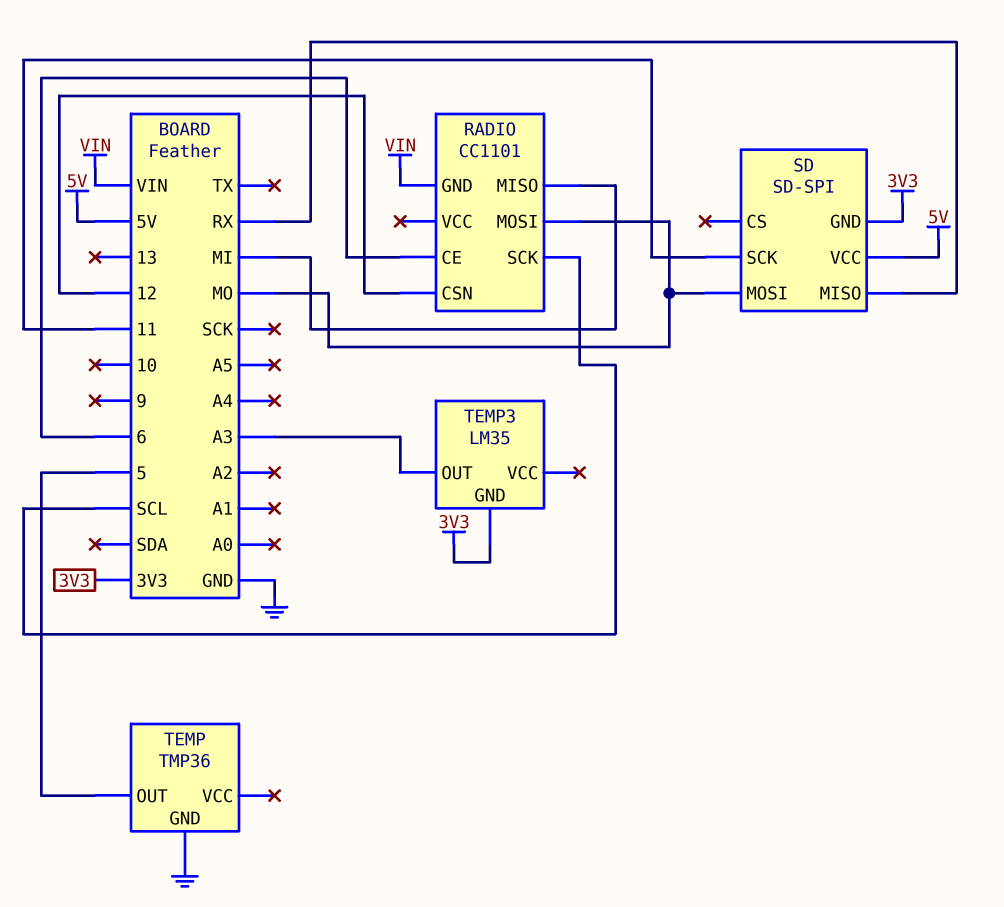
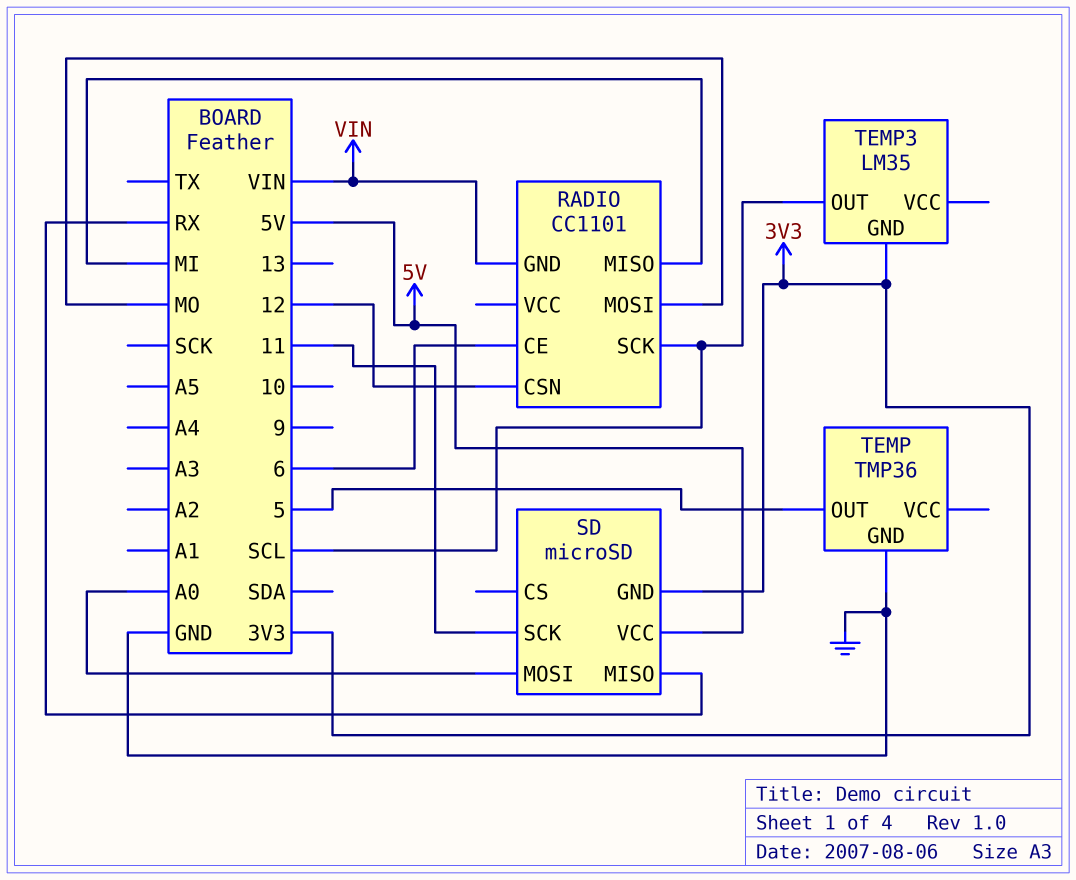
SD: SD-SPI -> microSD
SD pin MOSI: MO -> A0
TEMP3 pin OUT: A3 -> SCL

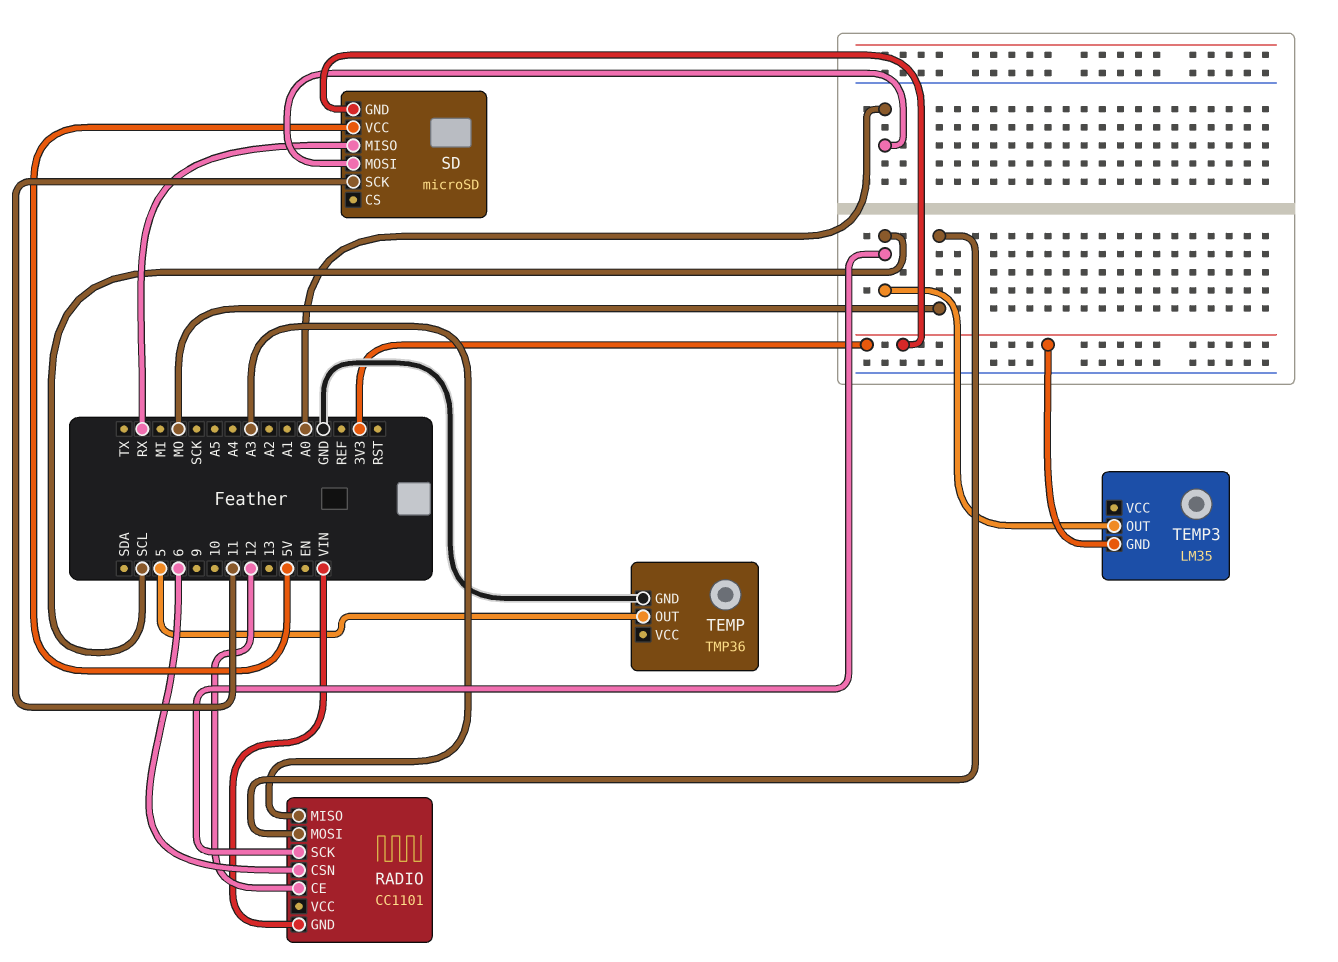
RADIO pin CE: 6 -> 12
RADIO pin CSN: 12 -> 6
RADIO pin MISO: MI -> A3

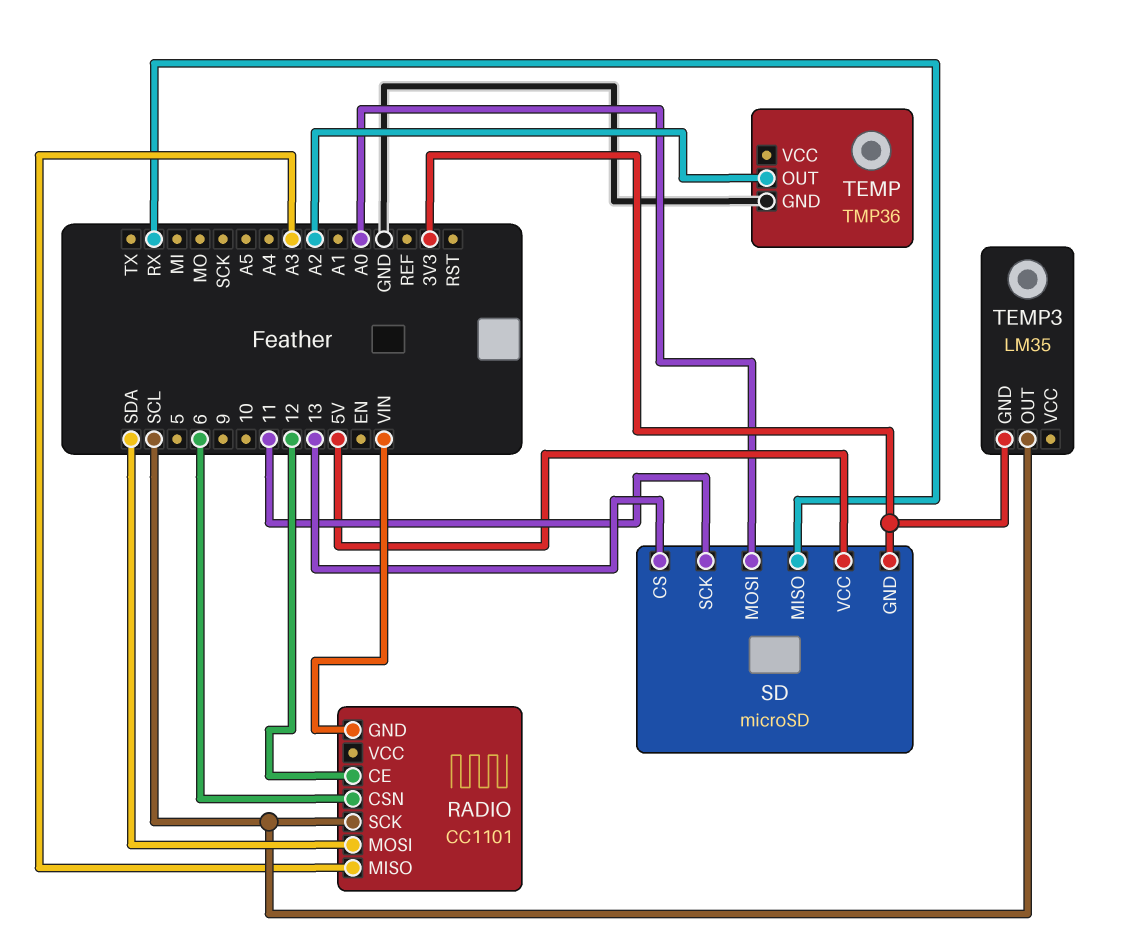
RADIO pin MOSI: MO -> SDA
SD pin CS: none -> 13
TEMP pin OUT: 5 -> A2

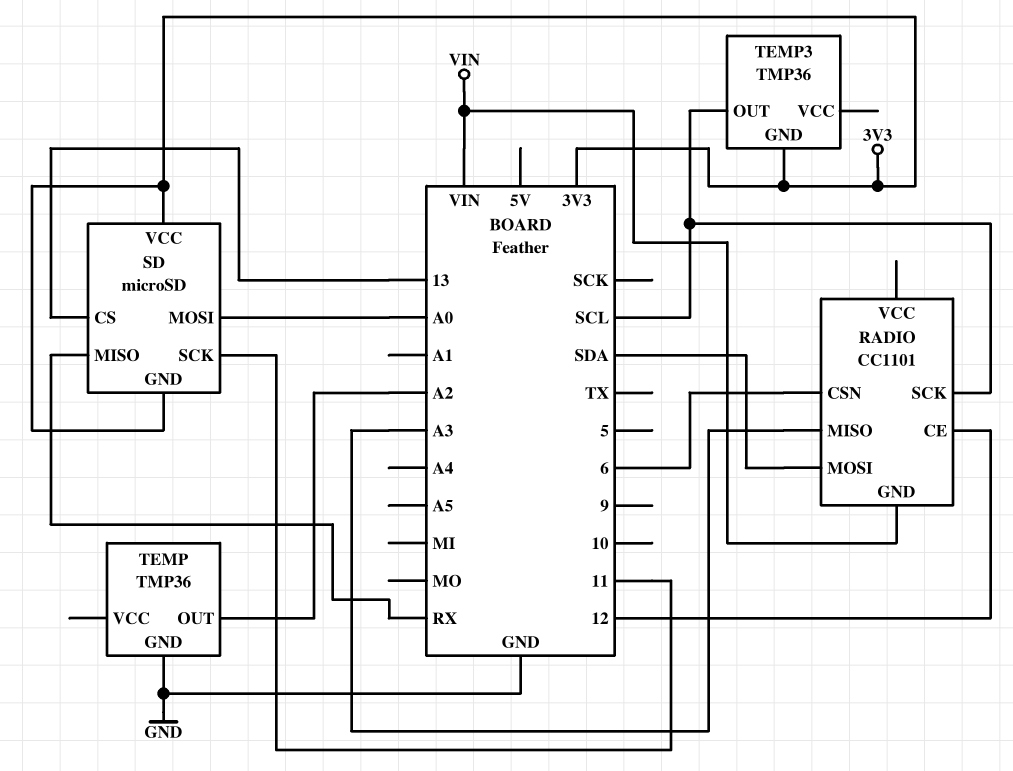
SD pin VCC: 5V -> 3V3
TEMP3: LM35 -> TMP36

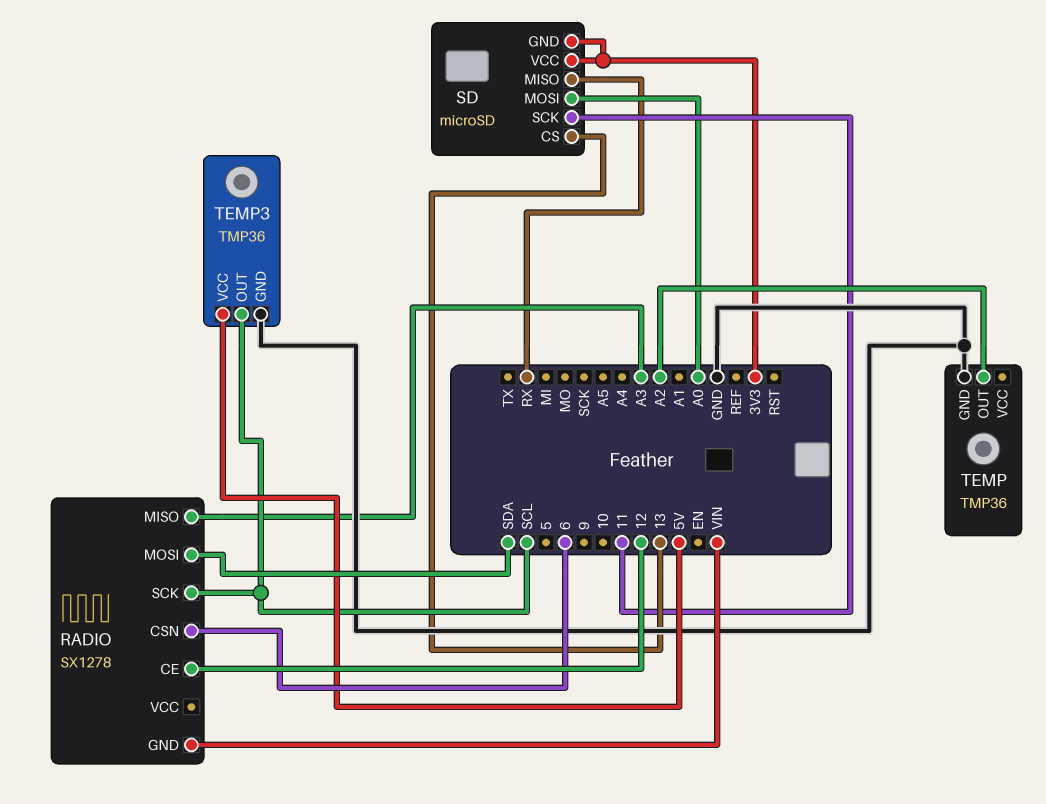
RADIO: CC1101 -> SX1278
TEMP3 pin GND: 3V3 -> GND
TEMP3 pin VCC: none -> 5V

